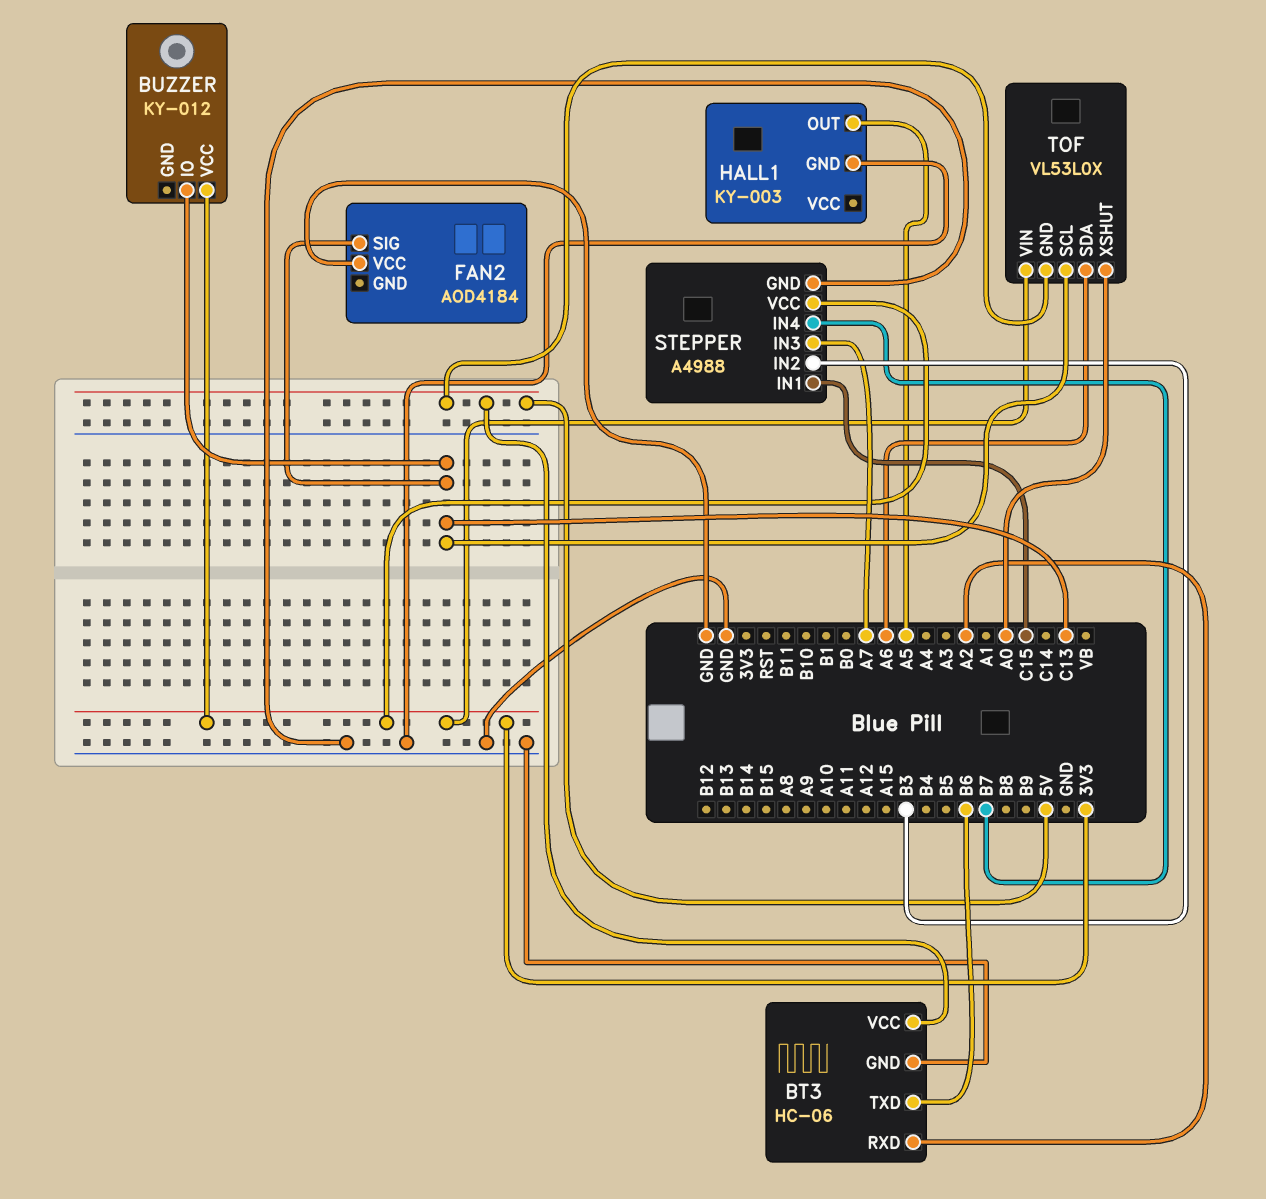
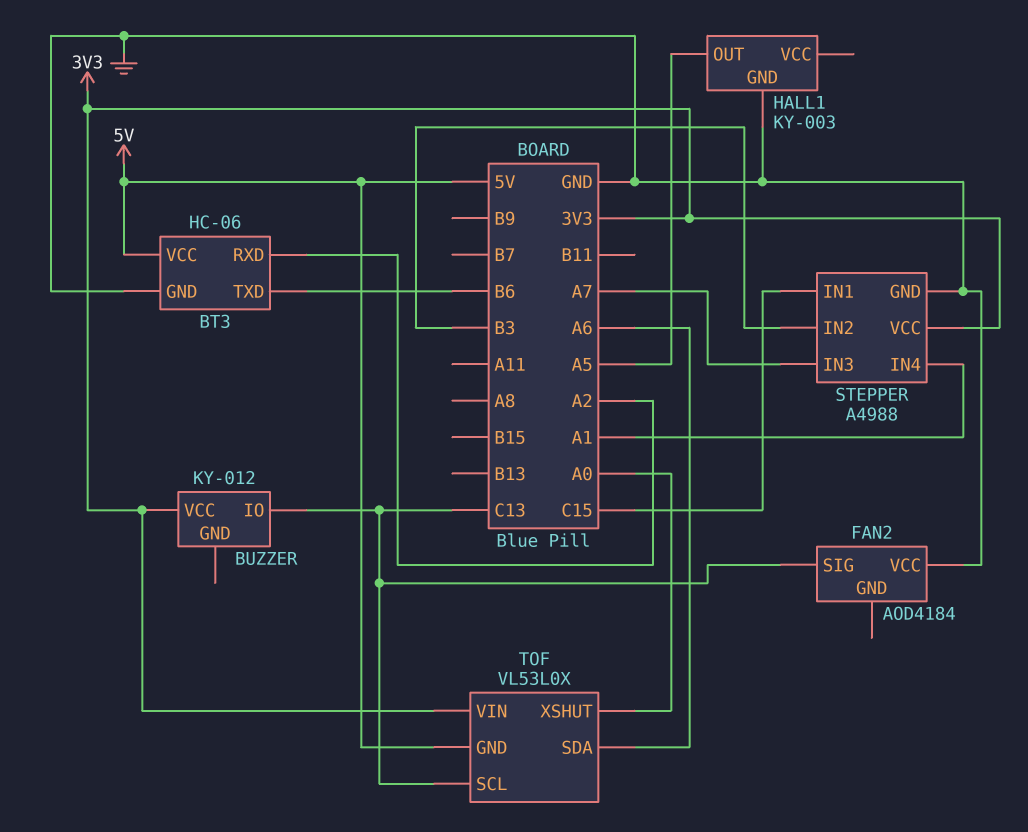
STEPPER pin IN4: B7 -> A1

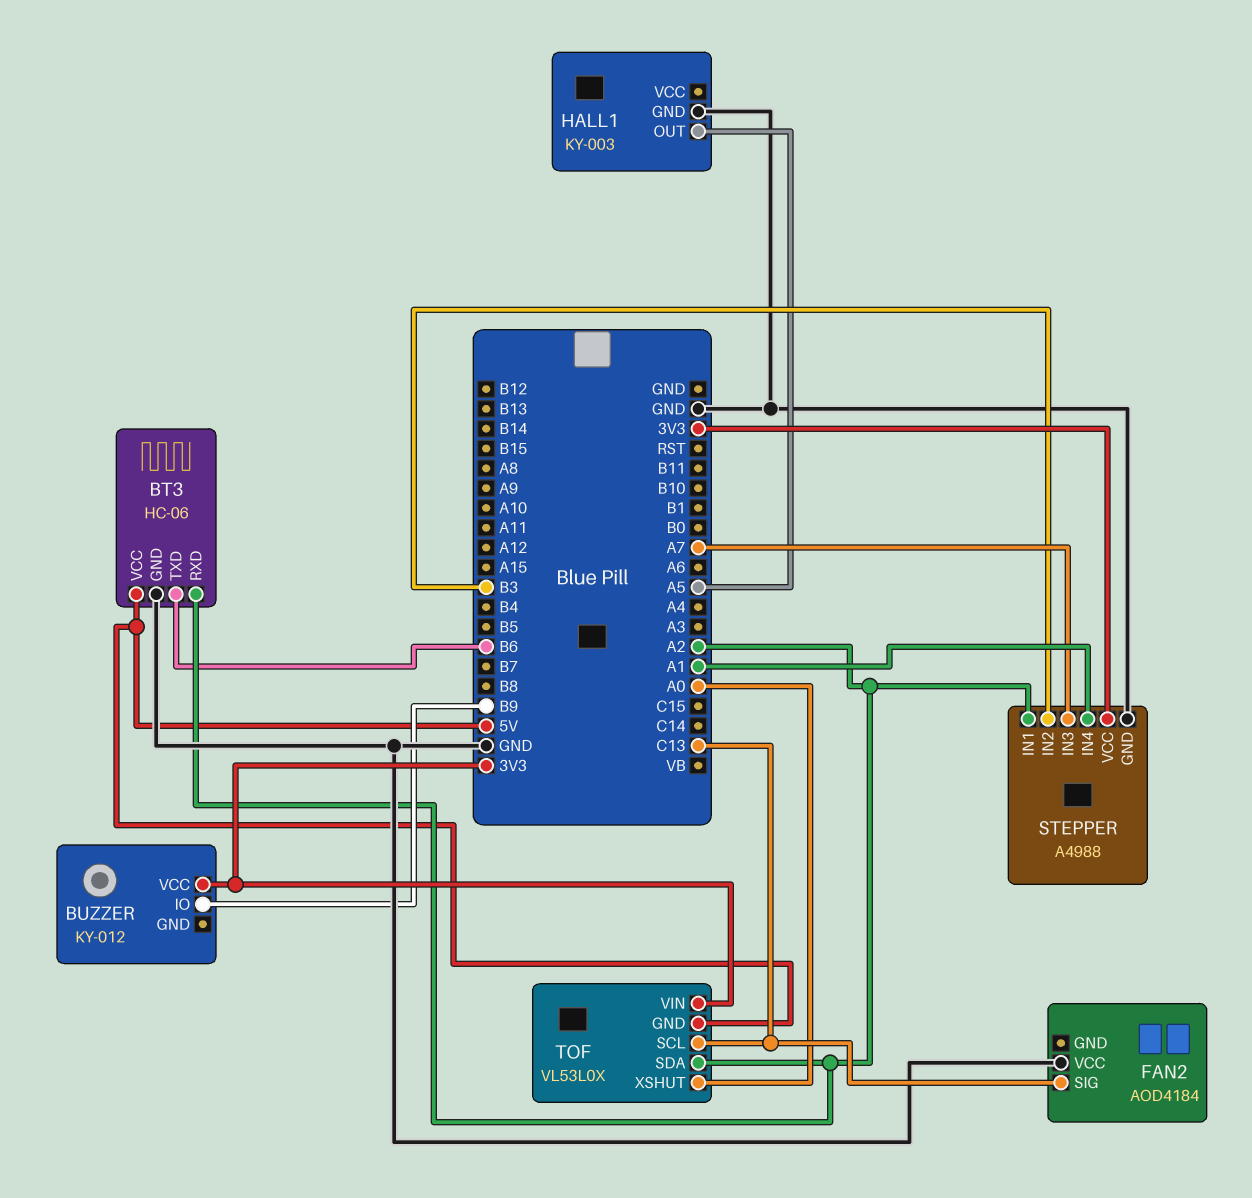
BUZZER pin IO: C13 -> B9
STEPPER pin IN1: C15 -> A2
TOF pin SDA: A6 -> A2

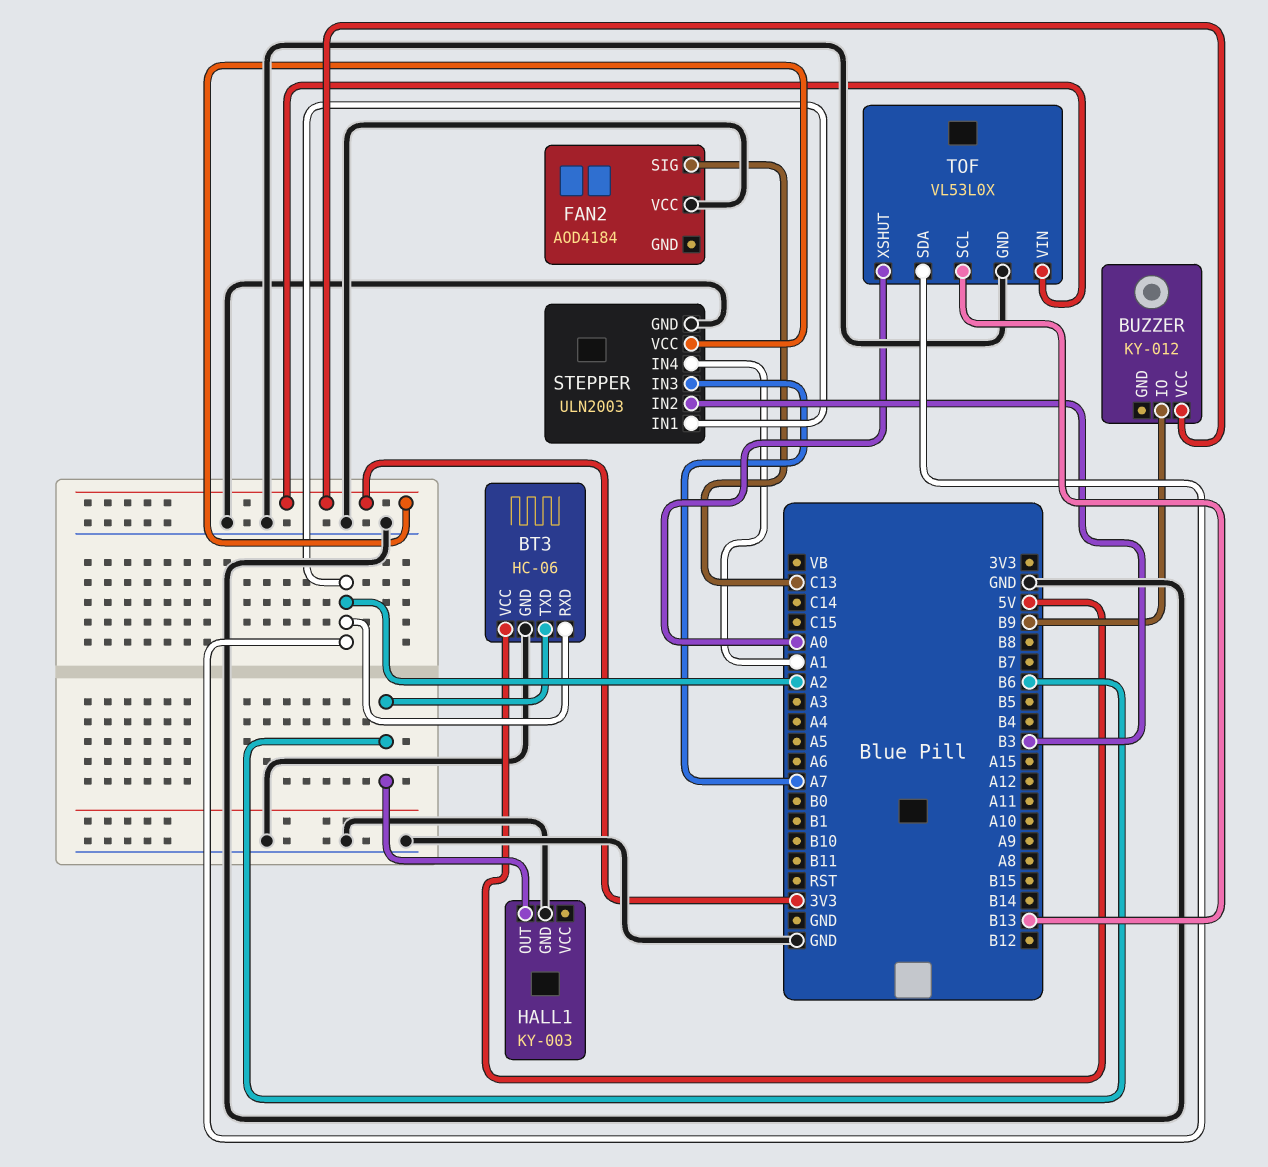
HALL1 pin OUT: A5 -> B6
STEPPER: A4988 -> ULN2003
TOF pin GND: 5V -> GND
TOF pin SCL: C13 -> B13

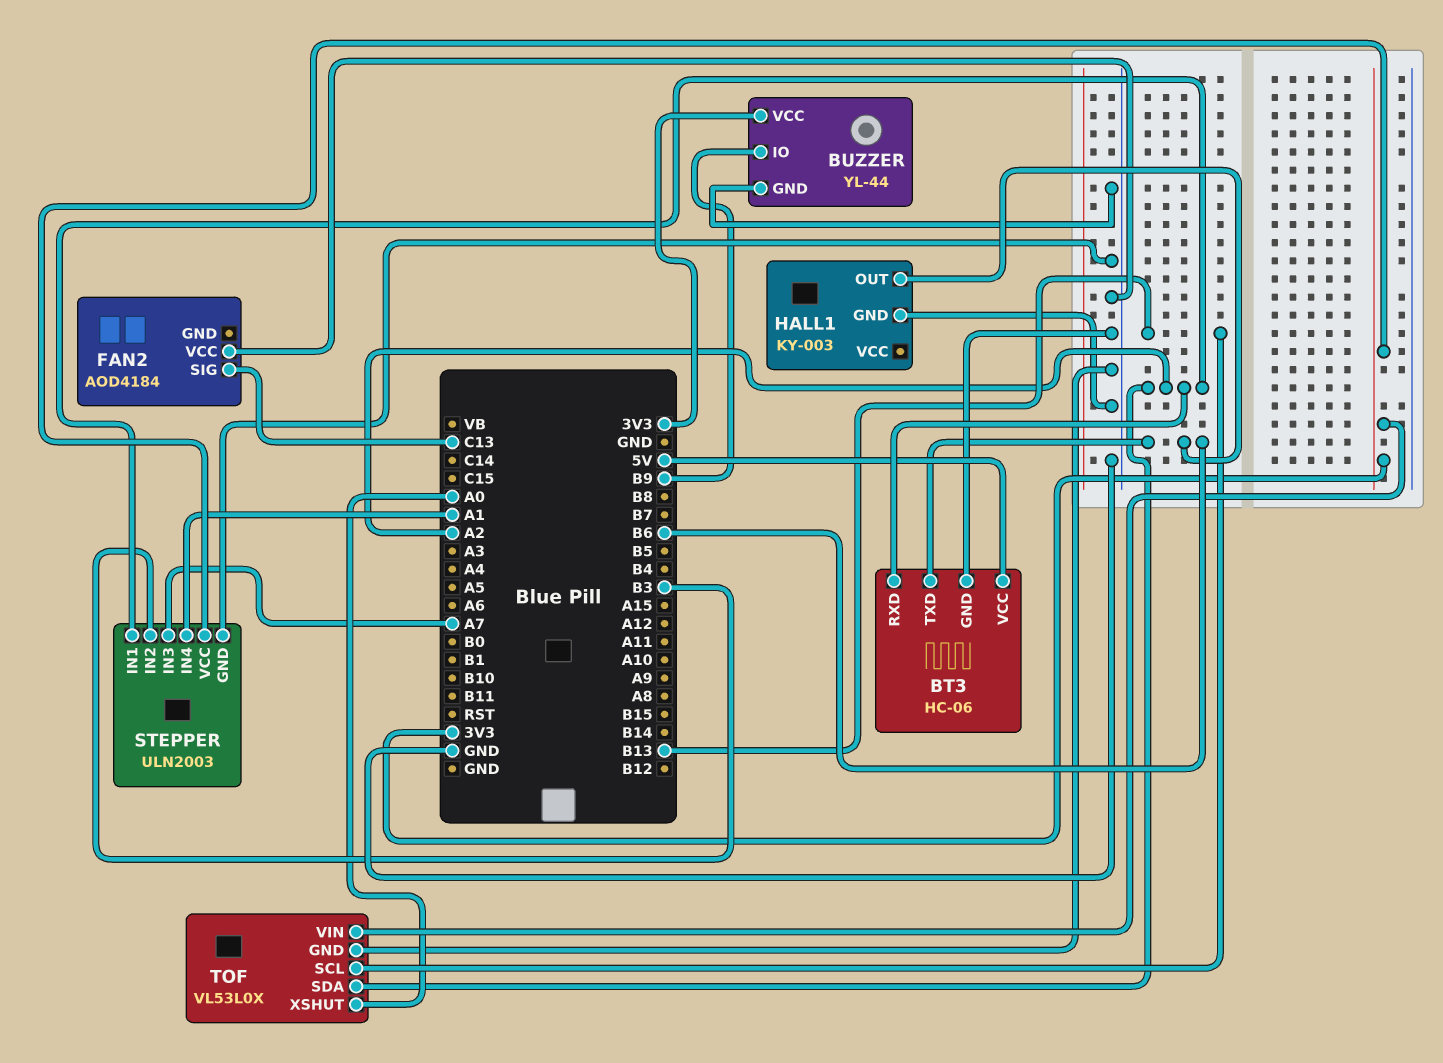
BUZZER: KY-012 -> YL-44
BUZZER pin GND: none -> GND

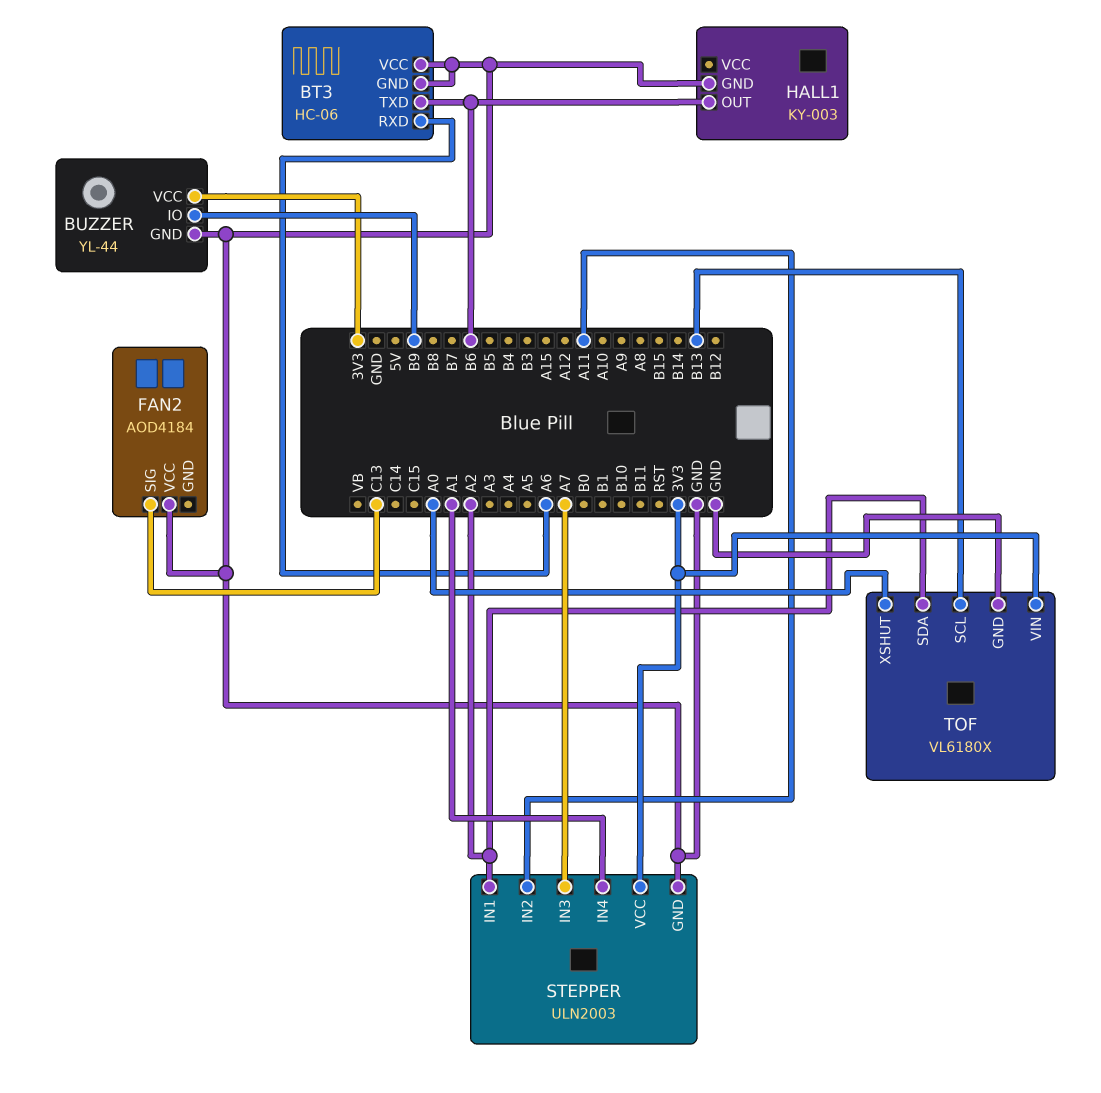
BT3 pin RXD: A2 -> A6
BT3 pin VCC: 5V -> GND
STEPPER pin IN2: B3 -> A11
TOF: VL53L0X -> VL6180X

